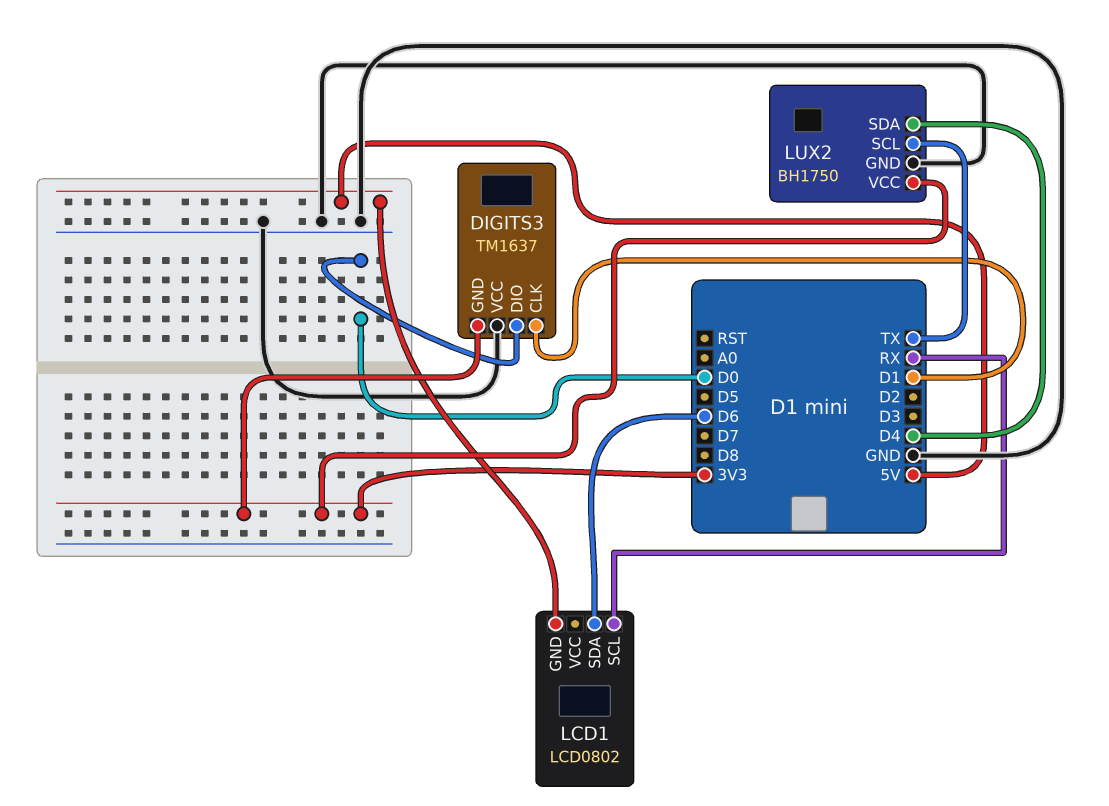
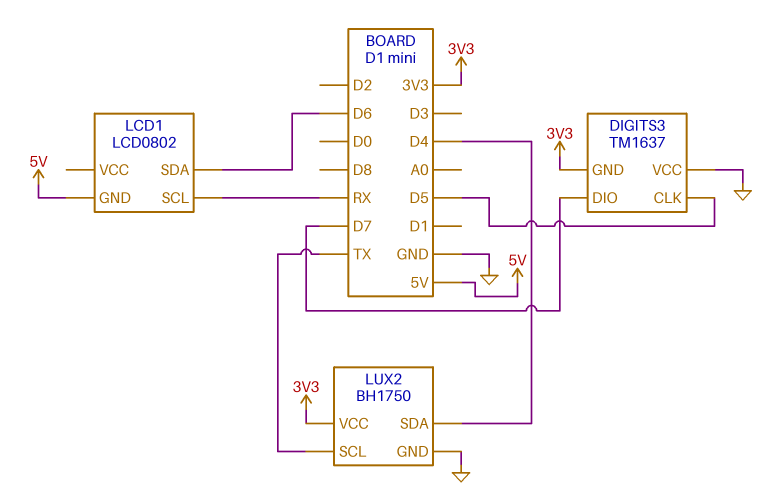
DIGITS3 pin CLK: D1 -> D5
DIGITS3 pin DIO: D0 -> D7

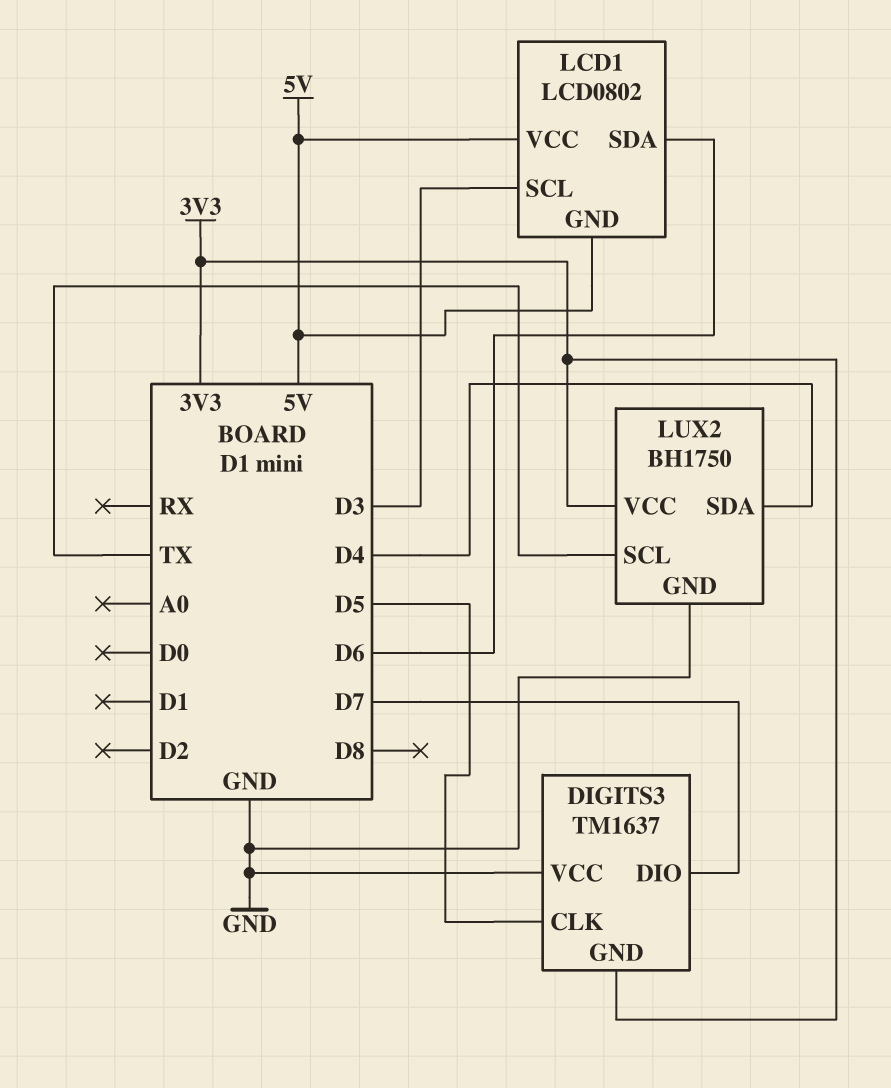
LCD1 pin SCL: RX -> D3
LCD1 pin VCC: none -> 5V

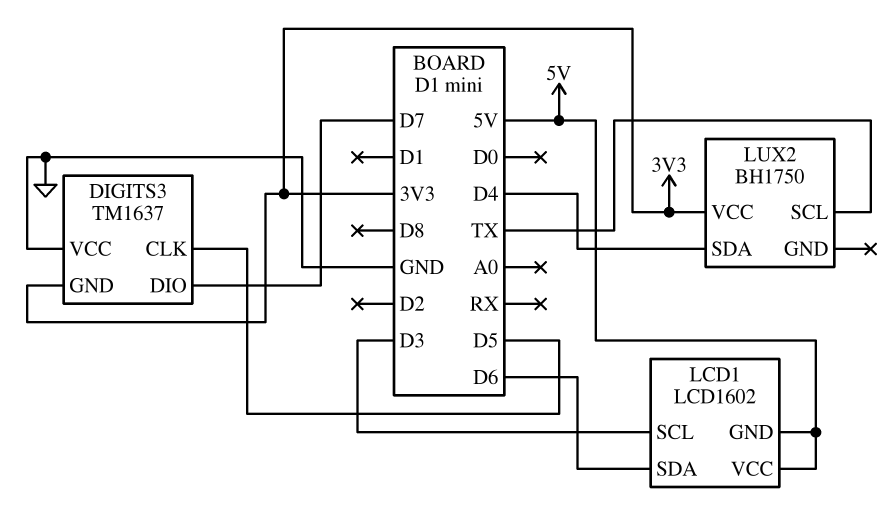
LCD1: LCD0802 -> LCD1602
LUX2 pin GND: GND -> none

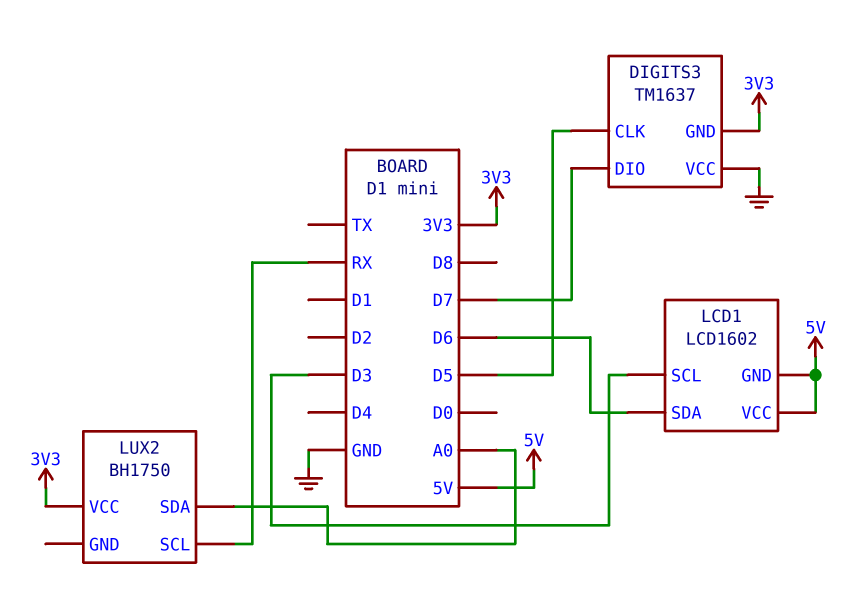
LUX2 pin SCL: TX -> RX
LUX2 pin SDA: D4 -> A0

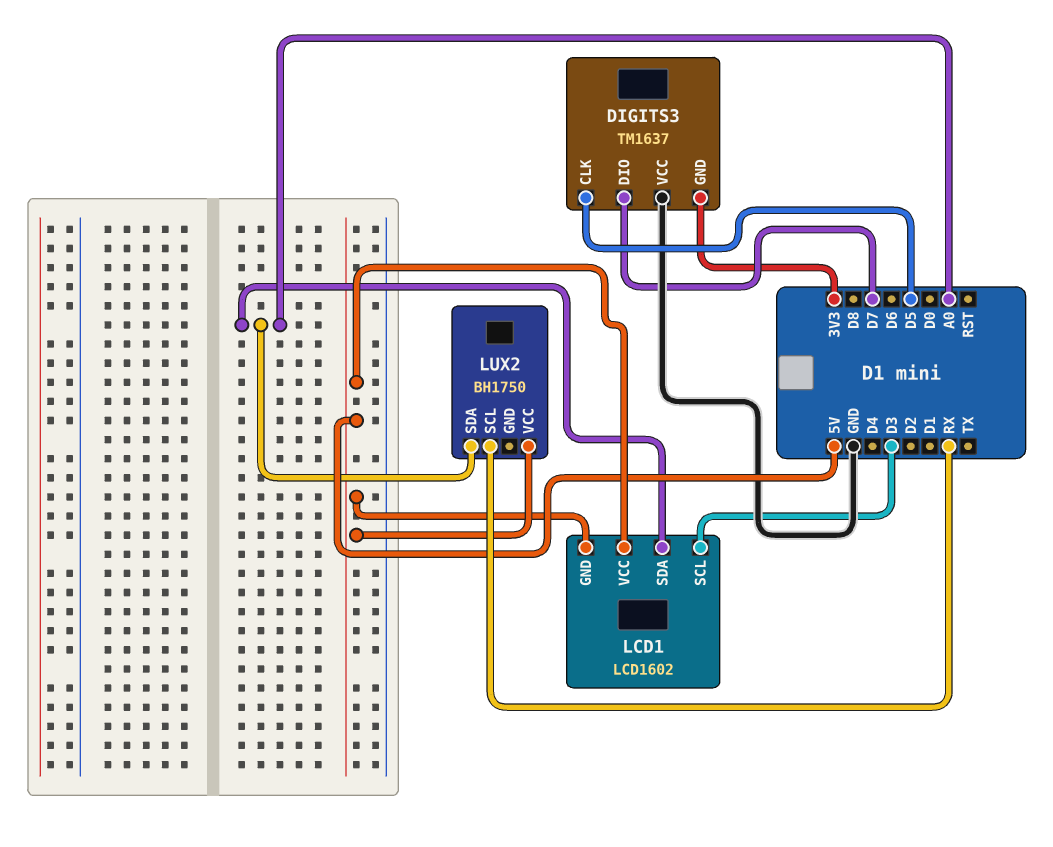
LCD1 pin SDA: D6 -> A0
LUX2 pin VCC: 3V3 -> 5V

